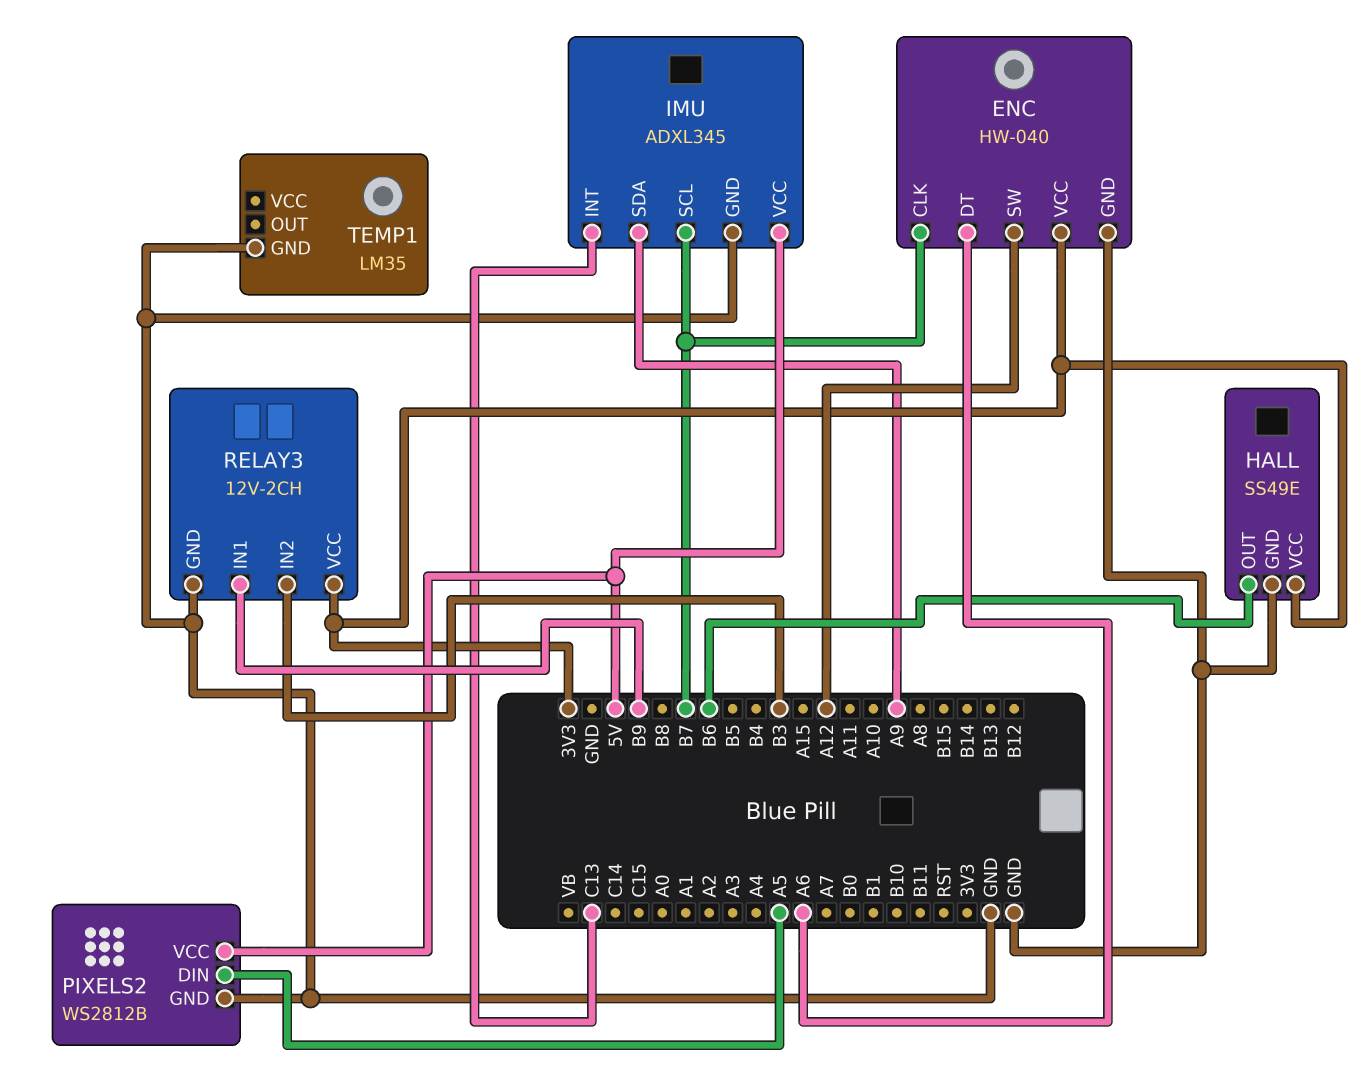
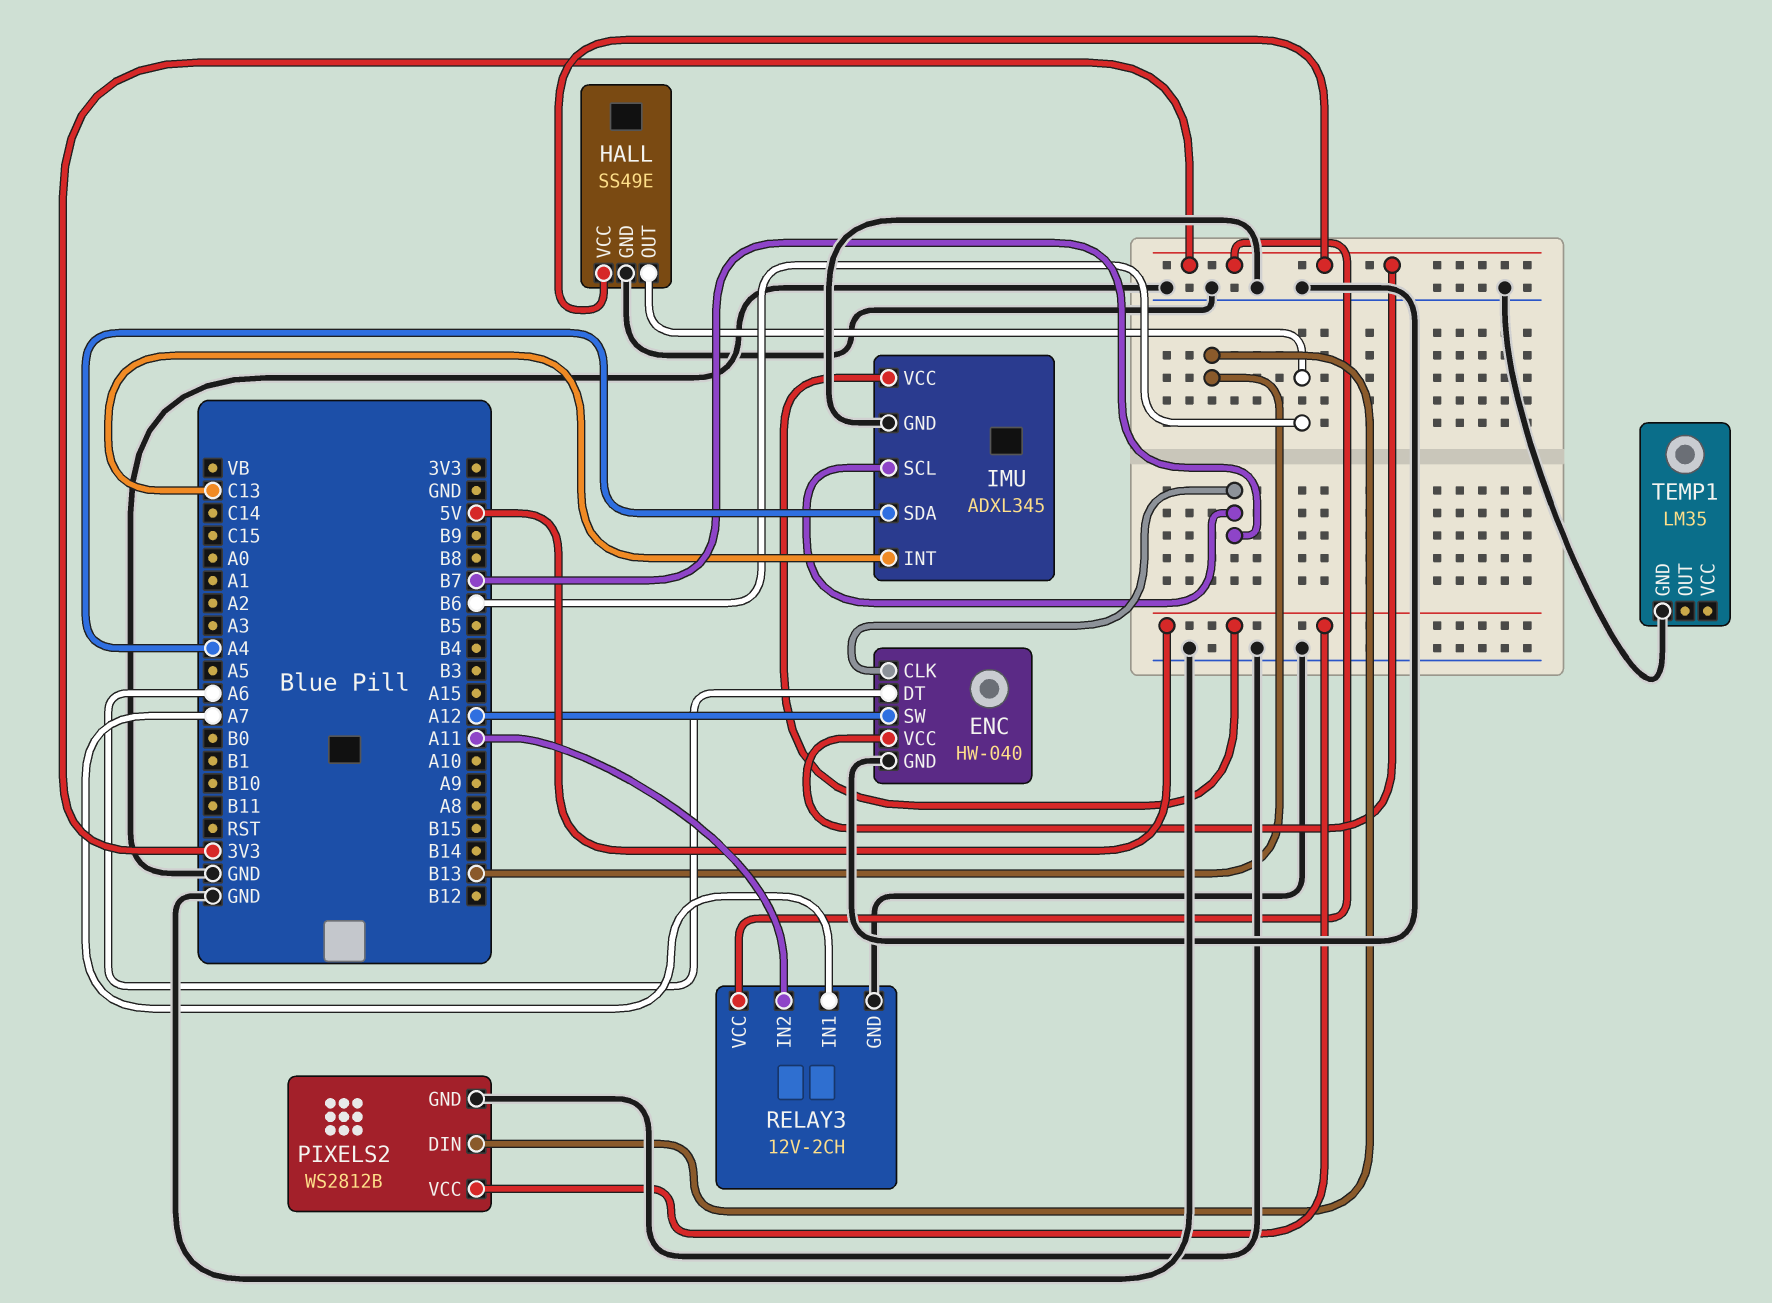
IMU pin SDA: A9 -> A4
PIXELS2 pin DIN: A5 -> B13
RELAY3 pin IN1: B9 -> A7
RELAY3 pin IN2: B3 -> A11

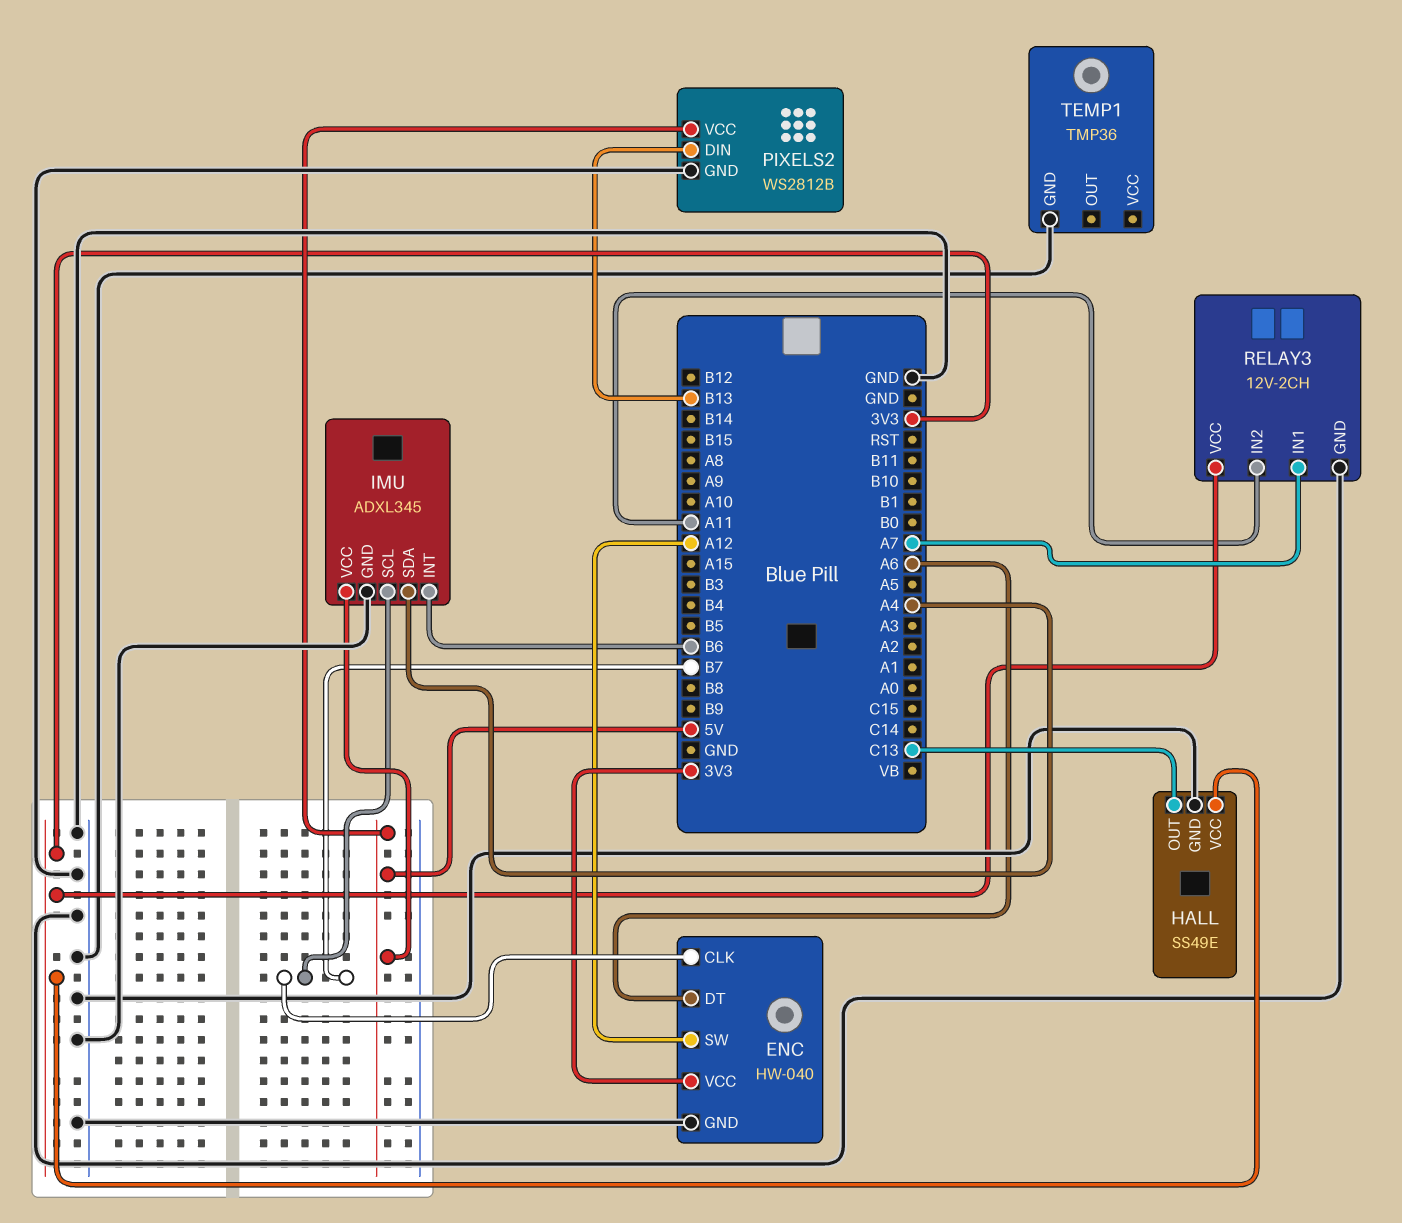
HALL pin OUT: B6 -> C13
IMU pin INT: C13 -> B6
TEMP1: LM35 -> TMP36

